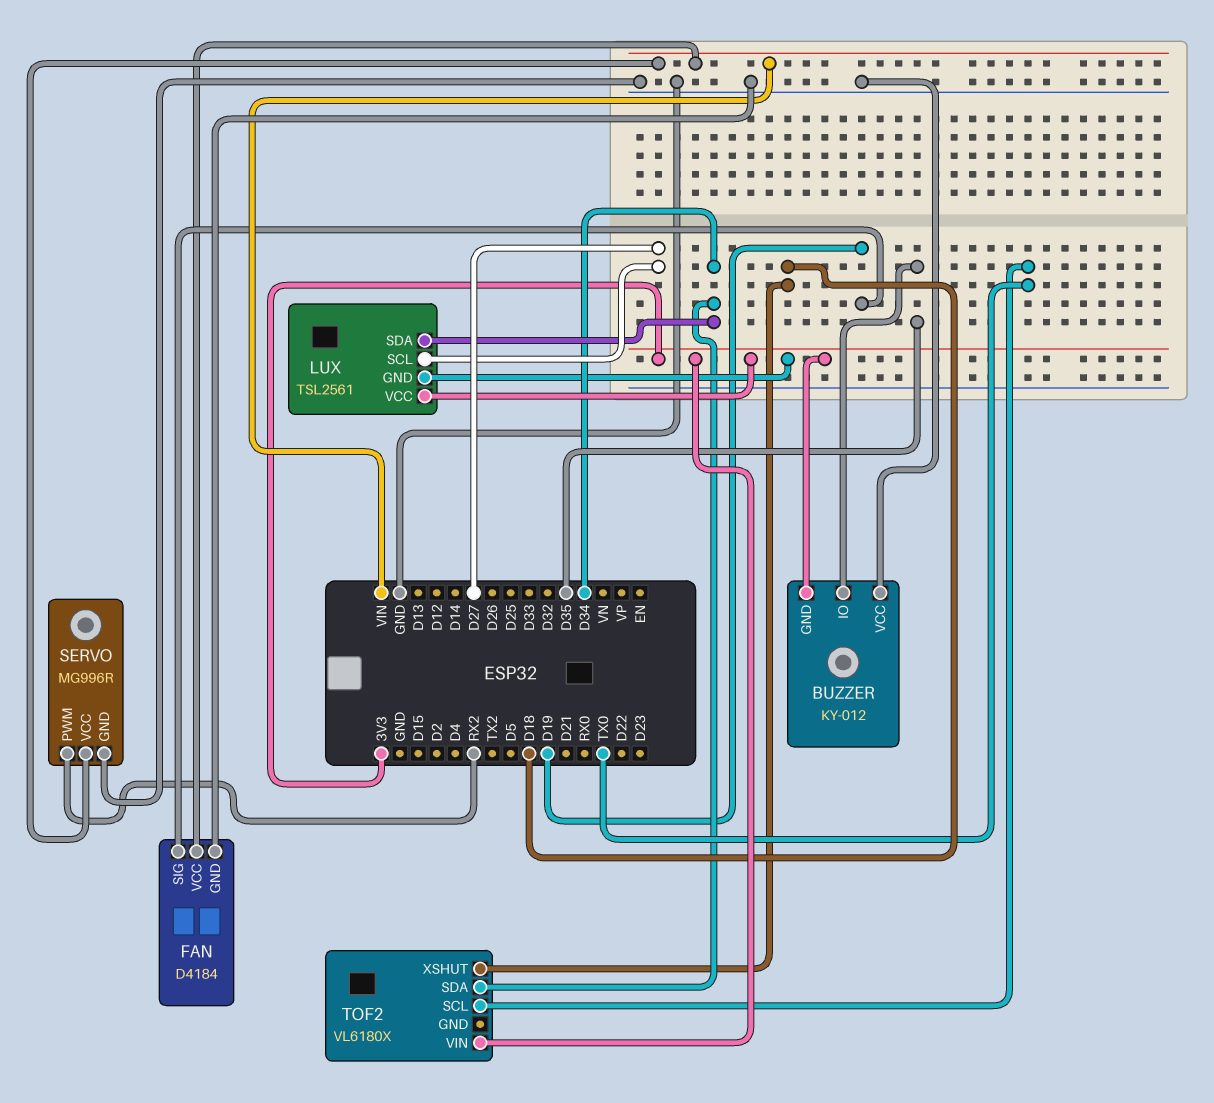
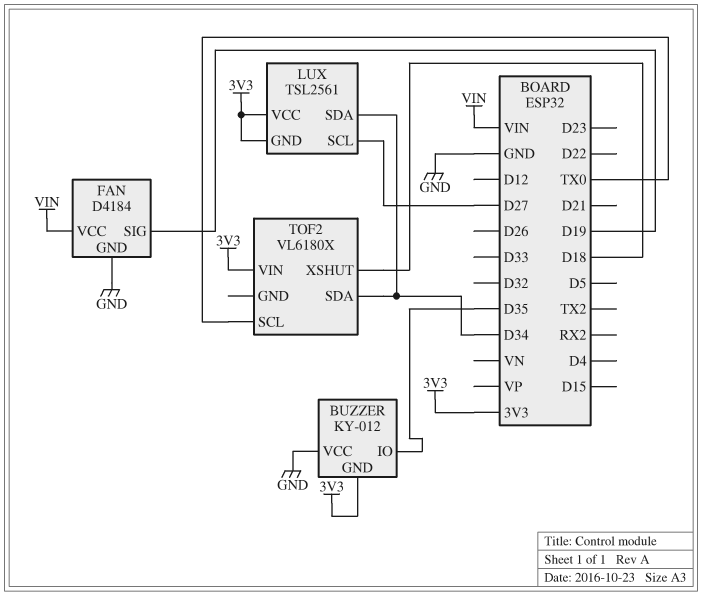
SERVO: MG996R -> none
SERVO pin GND: GND -> none
SERVO pin PWM: RX2 -> none
SERVO pin VCC: VIN -> none

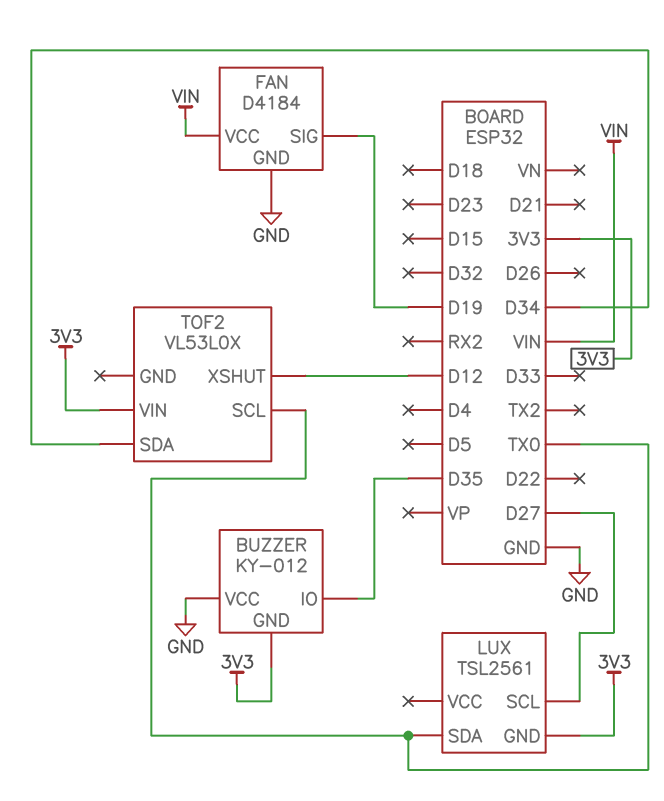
LUX pin SDA: D34 -> TX0
LUX pin VCC: 3V3 -> none
TOF2: VL6180X -> VL53L0X
TOF2 pin XSHUT: D18 -> D12

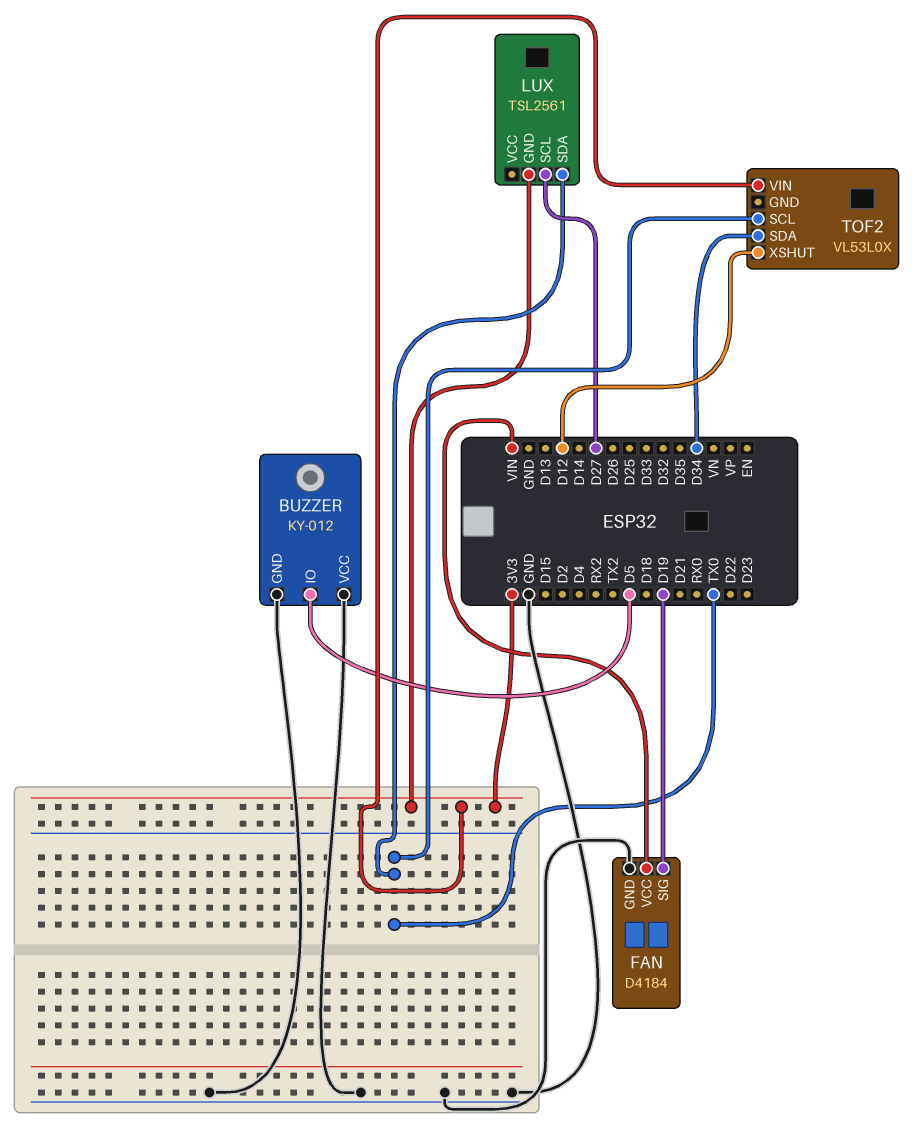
BUZZER pin GND: 3V3 -> GND
BUZZER pin IO: D35 -> D5

